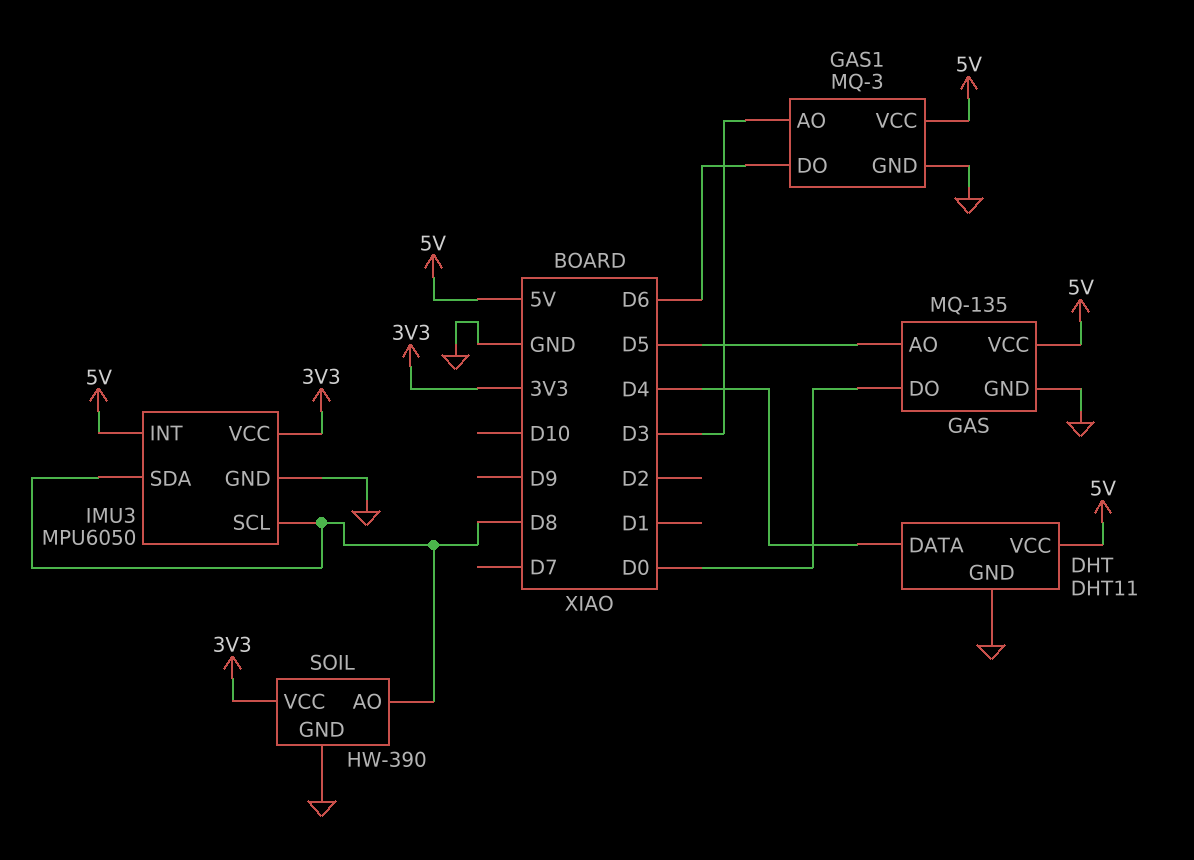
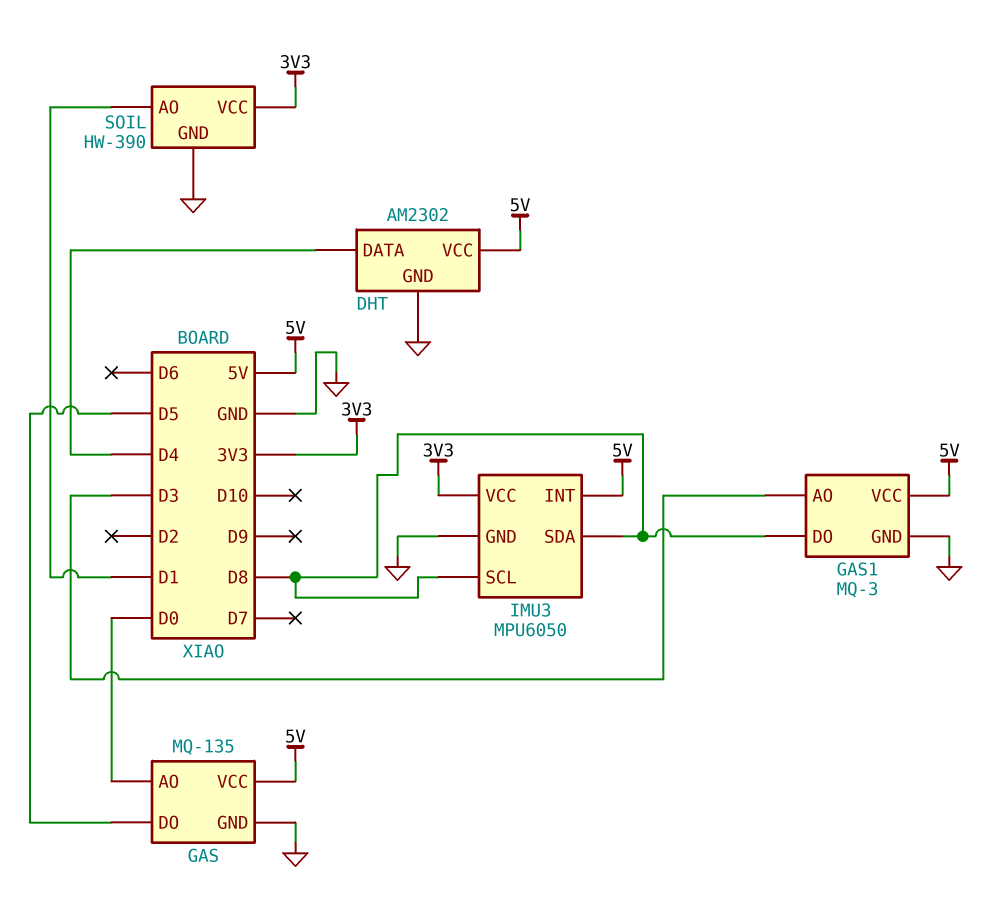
DHT: DHT11 -> AM2302
GAS pin AO: D5 -> D0
GAS pin DO: D0 -> D5
GAS1 pin DO: D6 -> D8
SOIL pin AO: D8 -> D1

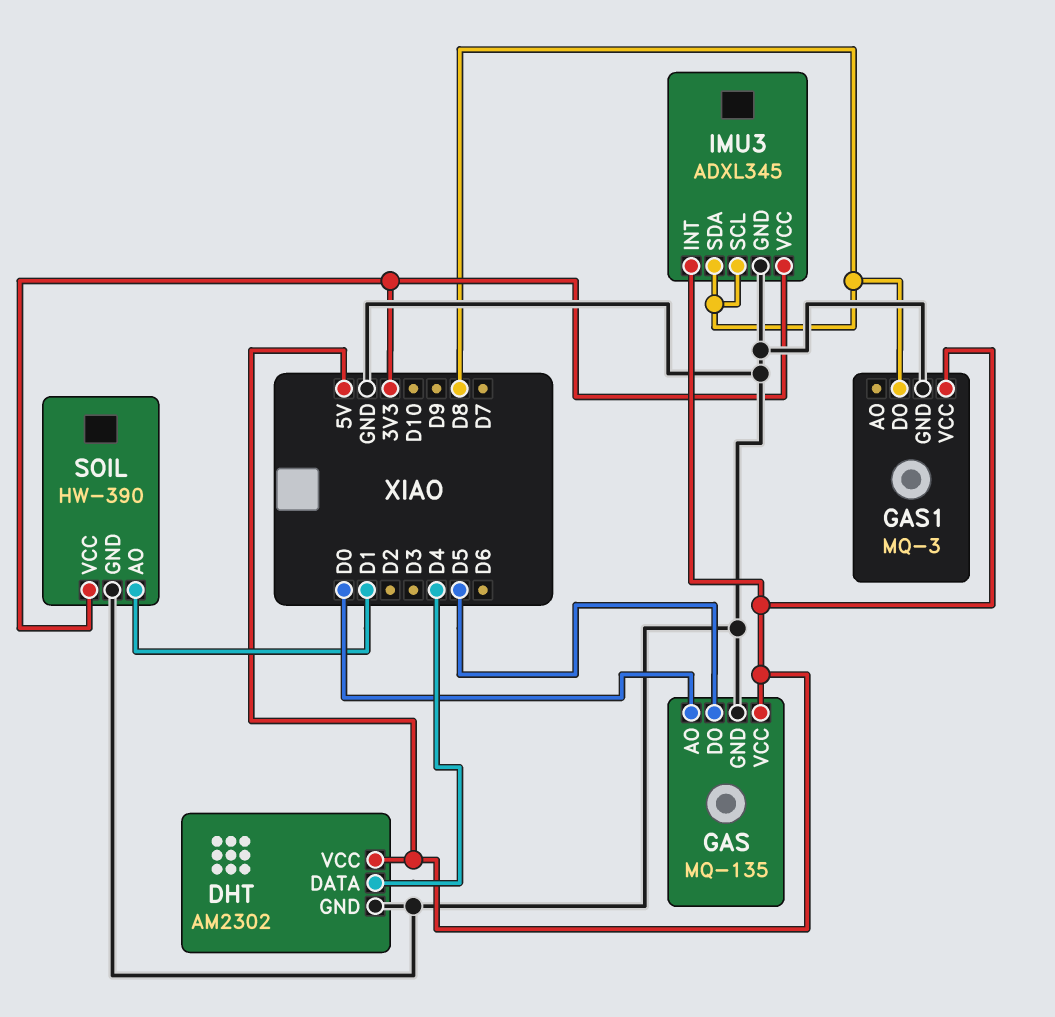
GAS1 pin AO: D3 -> none
IMU3: MPU6050 -> ADXL345

